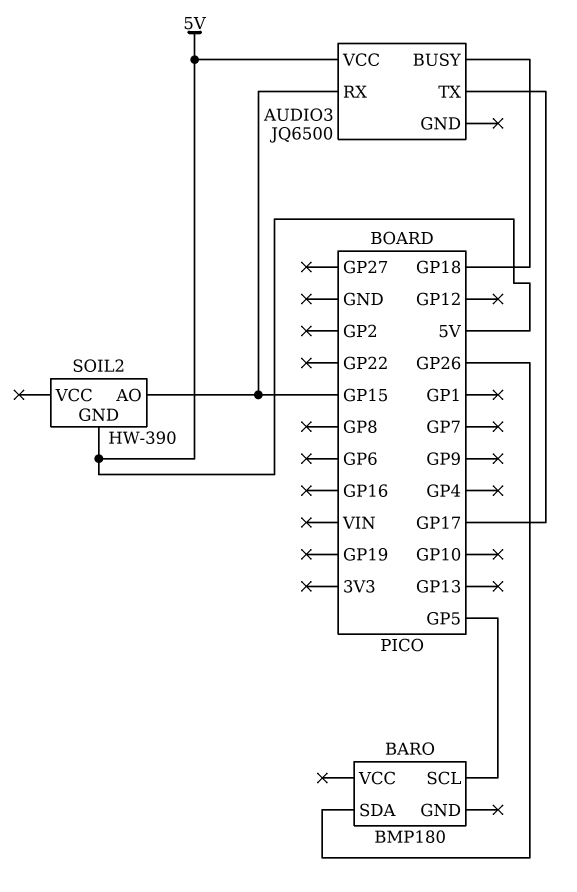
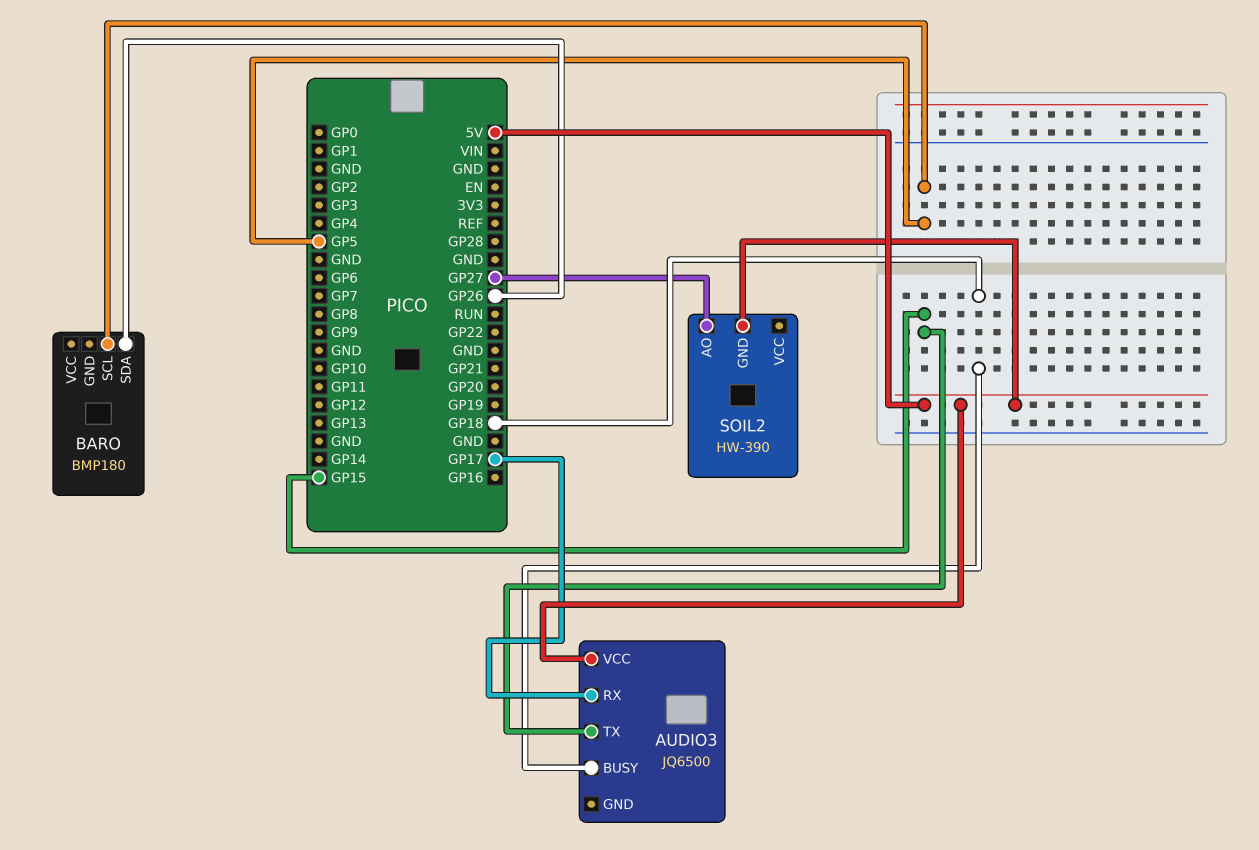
AUDIO3 pin RX: GP15 -> GP17
AUDIO3 pin TX: GP17 -> GP15
SOIL2 pin AO: GP15 -> GP27

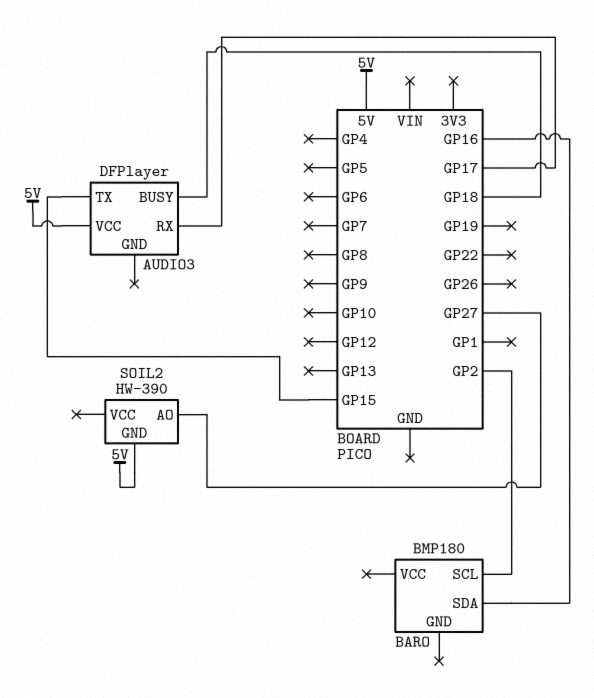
AUDIO3: JQ6500 -> DFPlayer
BARO pin SCL: GP5 -> GP2
BARO pin SDA: GP26 -> GP16

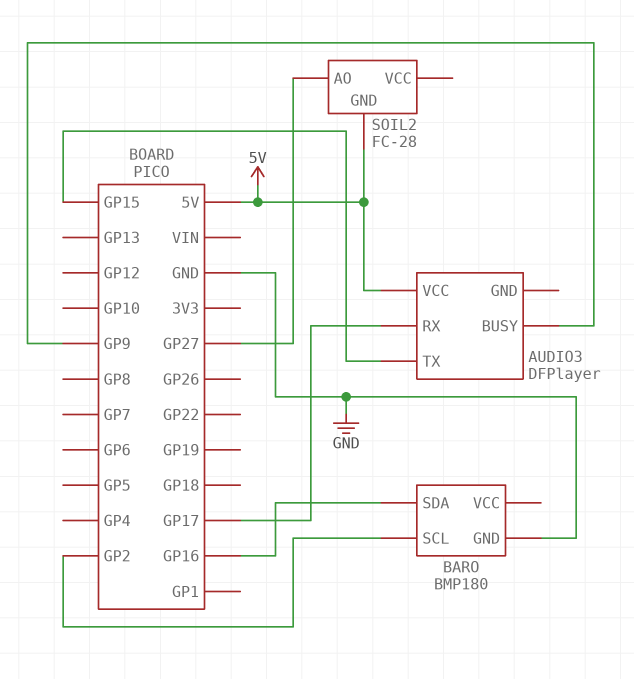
AUDIO3 pin BUSY: GP18 -> GP9
BARO pin GND: none -> GND
SOIL2: HW-390 -> FC-28

